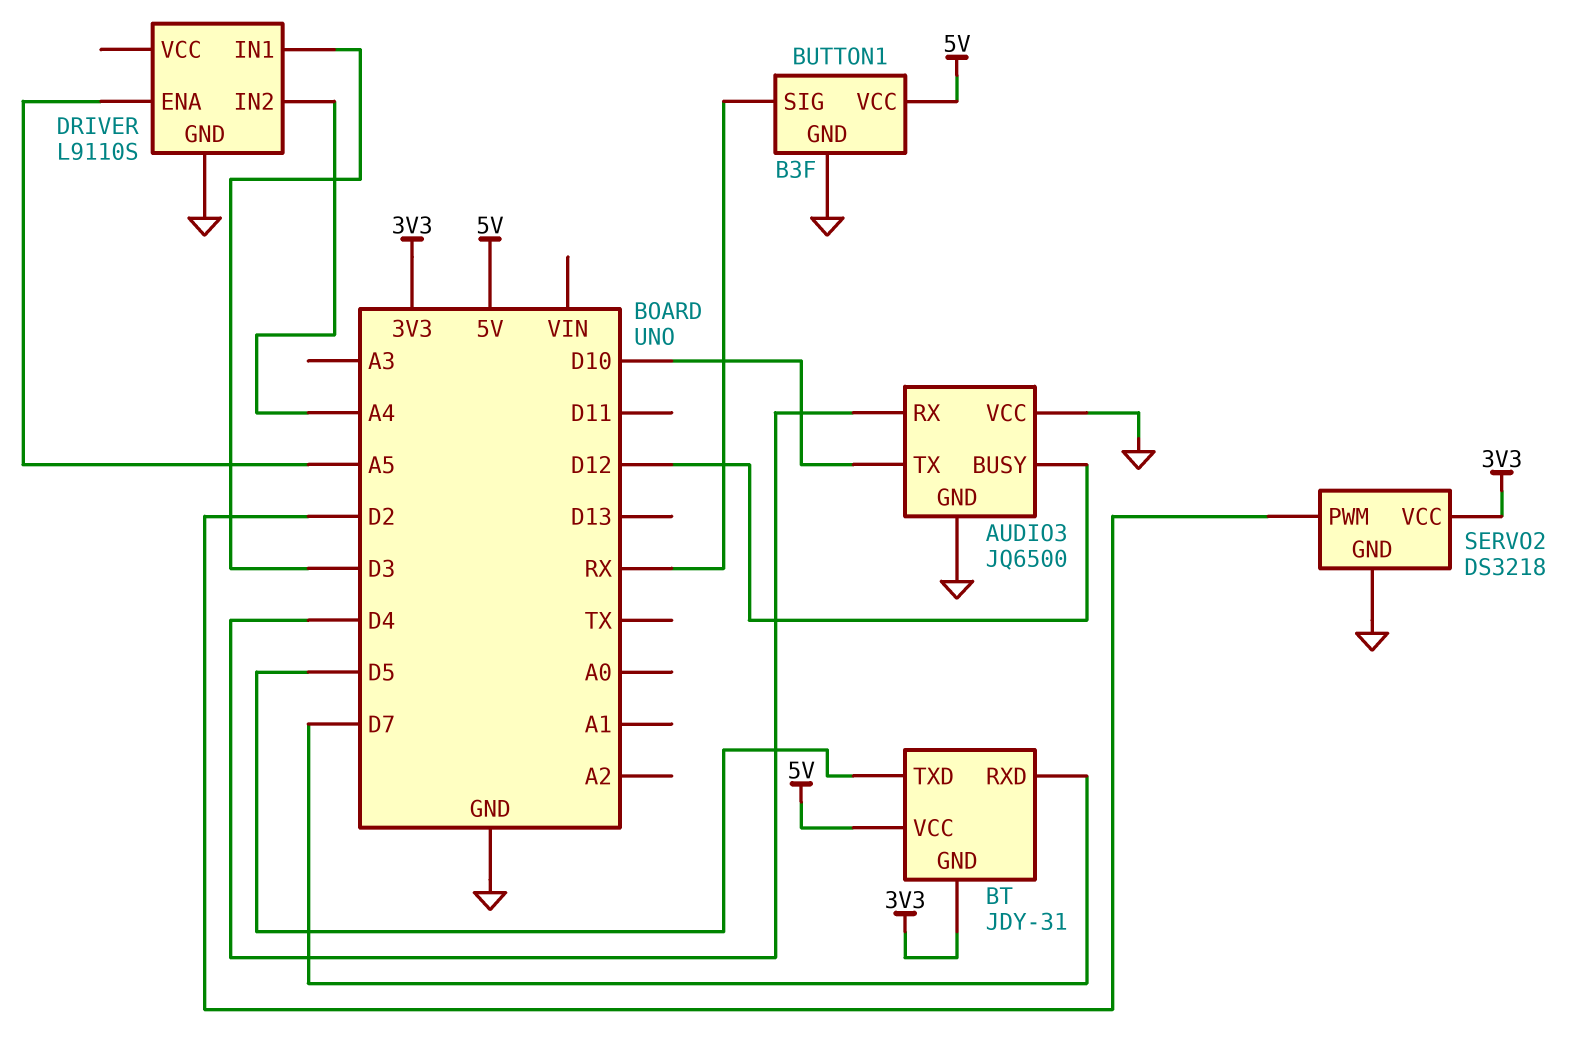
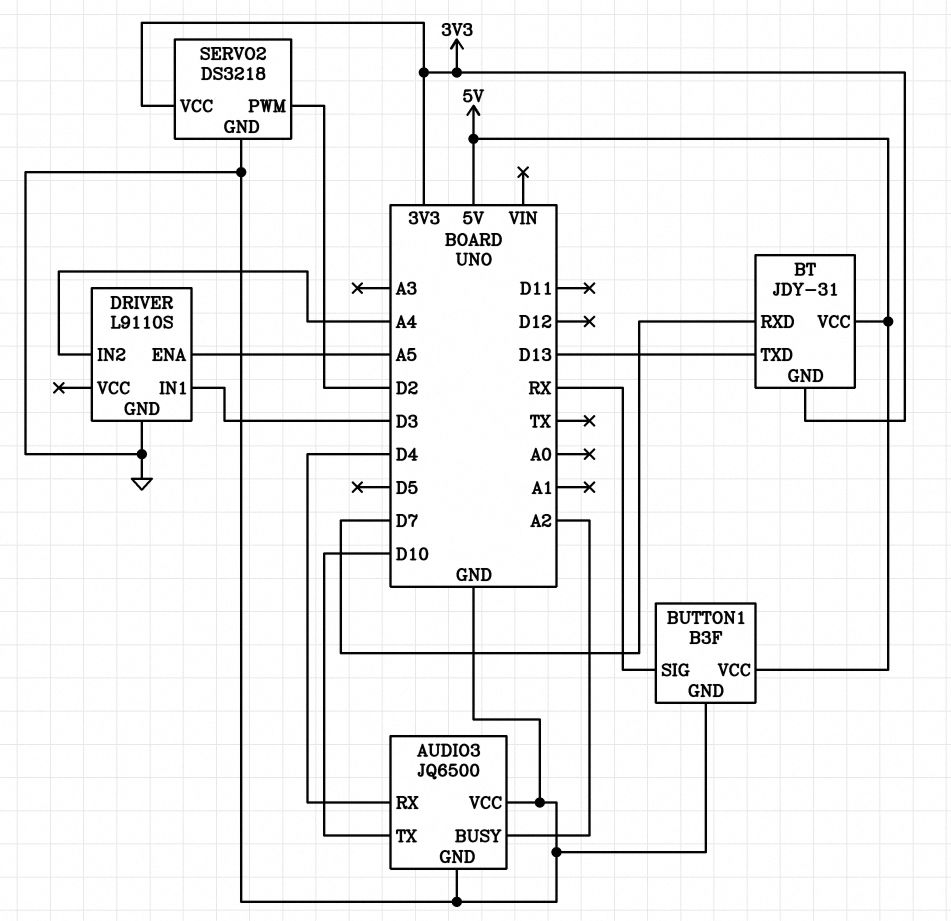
AUDIO3 pin BUSY: D12 -> A2
BT pin TXD: D5 -> D13

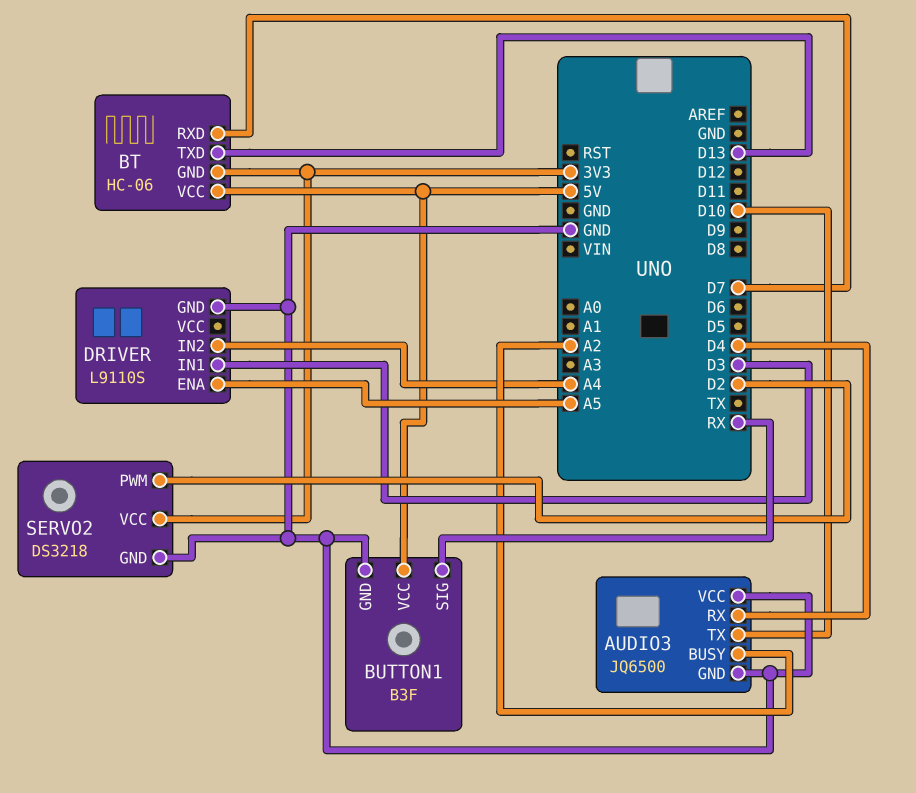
BT: JDY-31 -> HC-06

